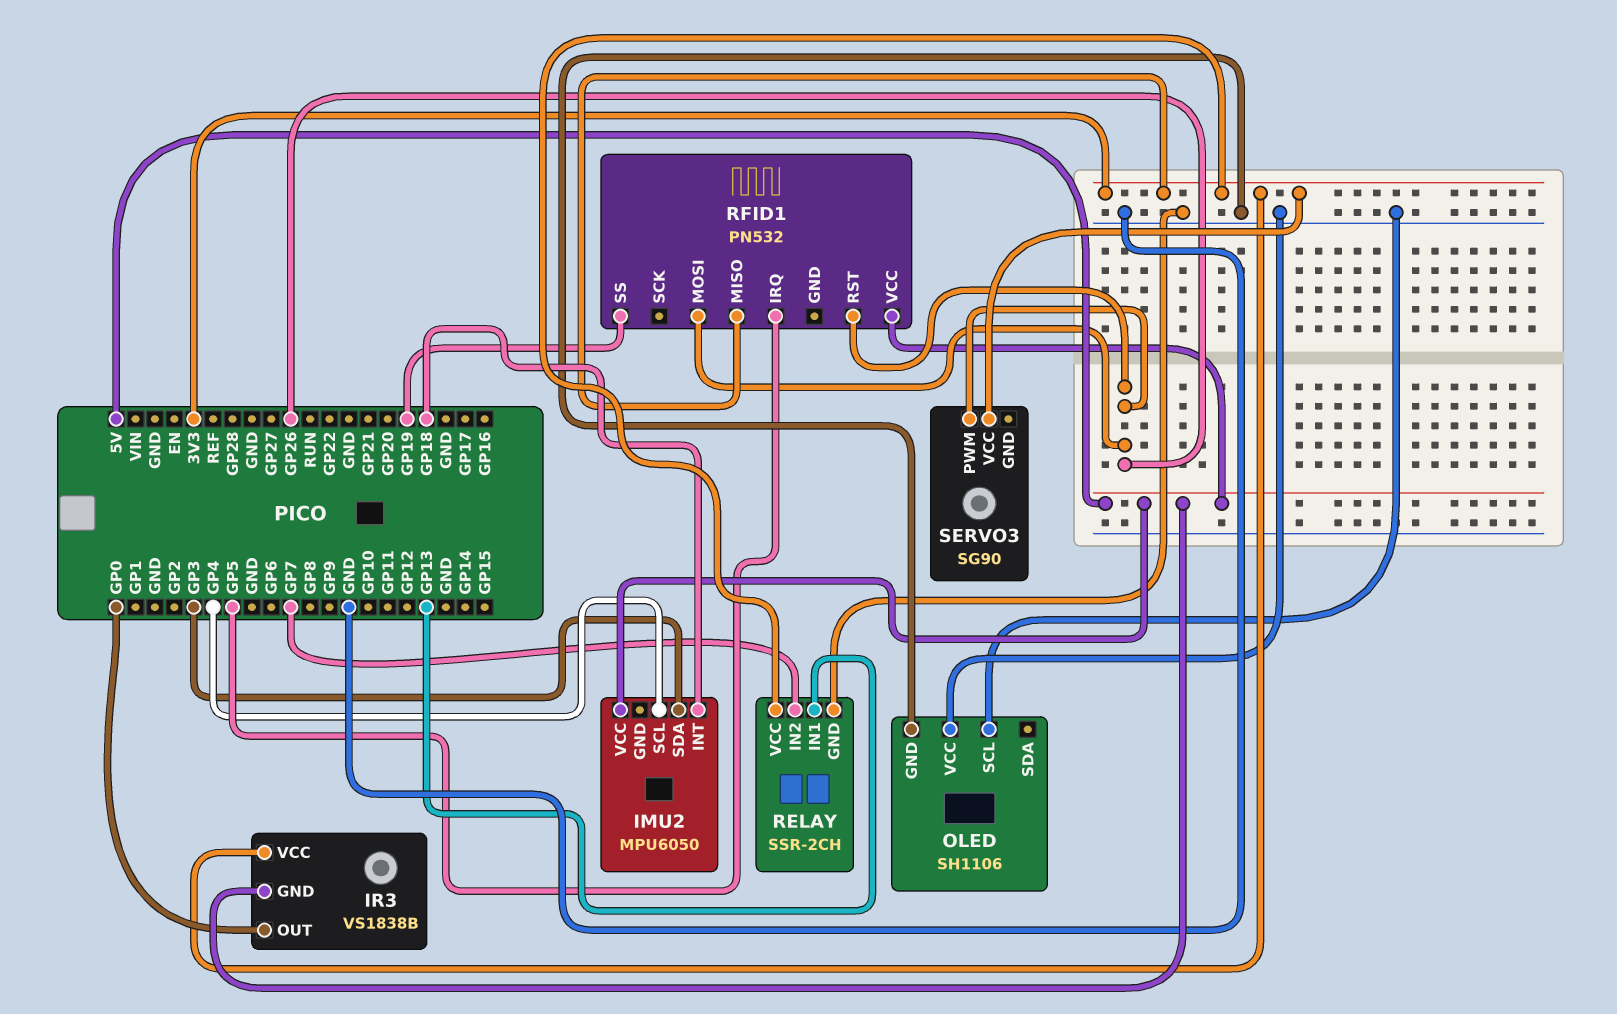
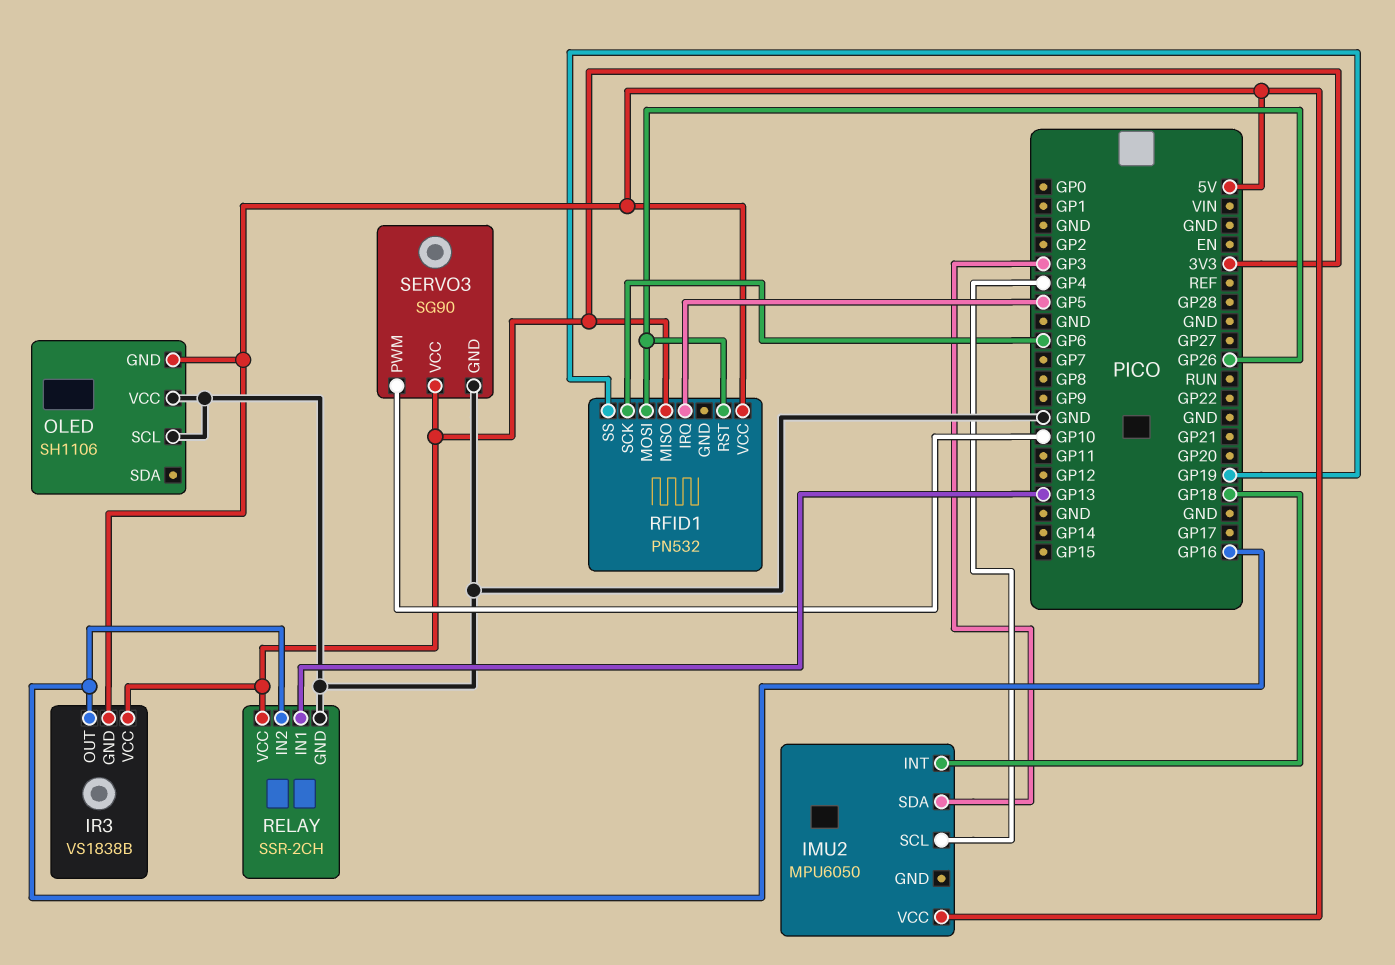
IR3 pin OUT: GP0 -> GP16
OLED pin GND: GND -> 5V
RELAY pin IN2: GP7 -> GP16
RFID1 pin SCK: none -> GP6
SERVO3 pin GND: none -> GND
SERVO3 pin PWM: GP26 -> GP10

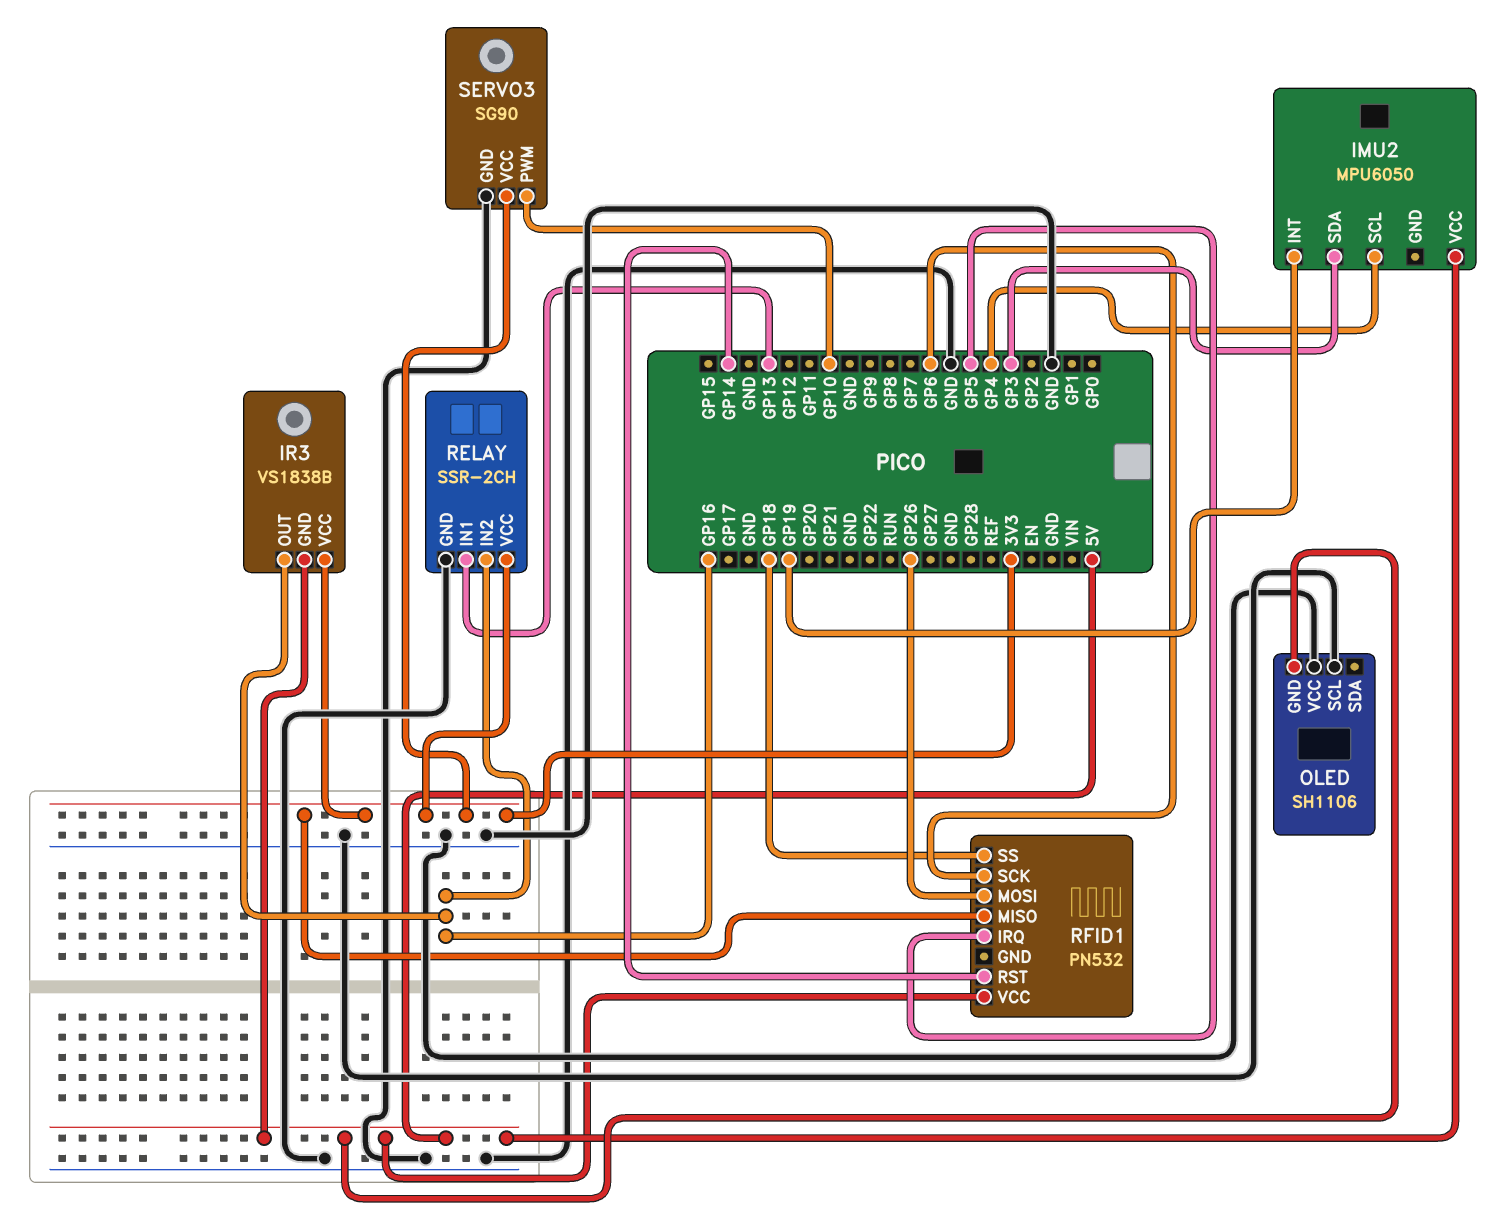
IMU2 pin INT: GP18 -> GP19
RFID1 pin RST: GP26 -> GP14
RFID1 pin SS: GP19 -> GP18

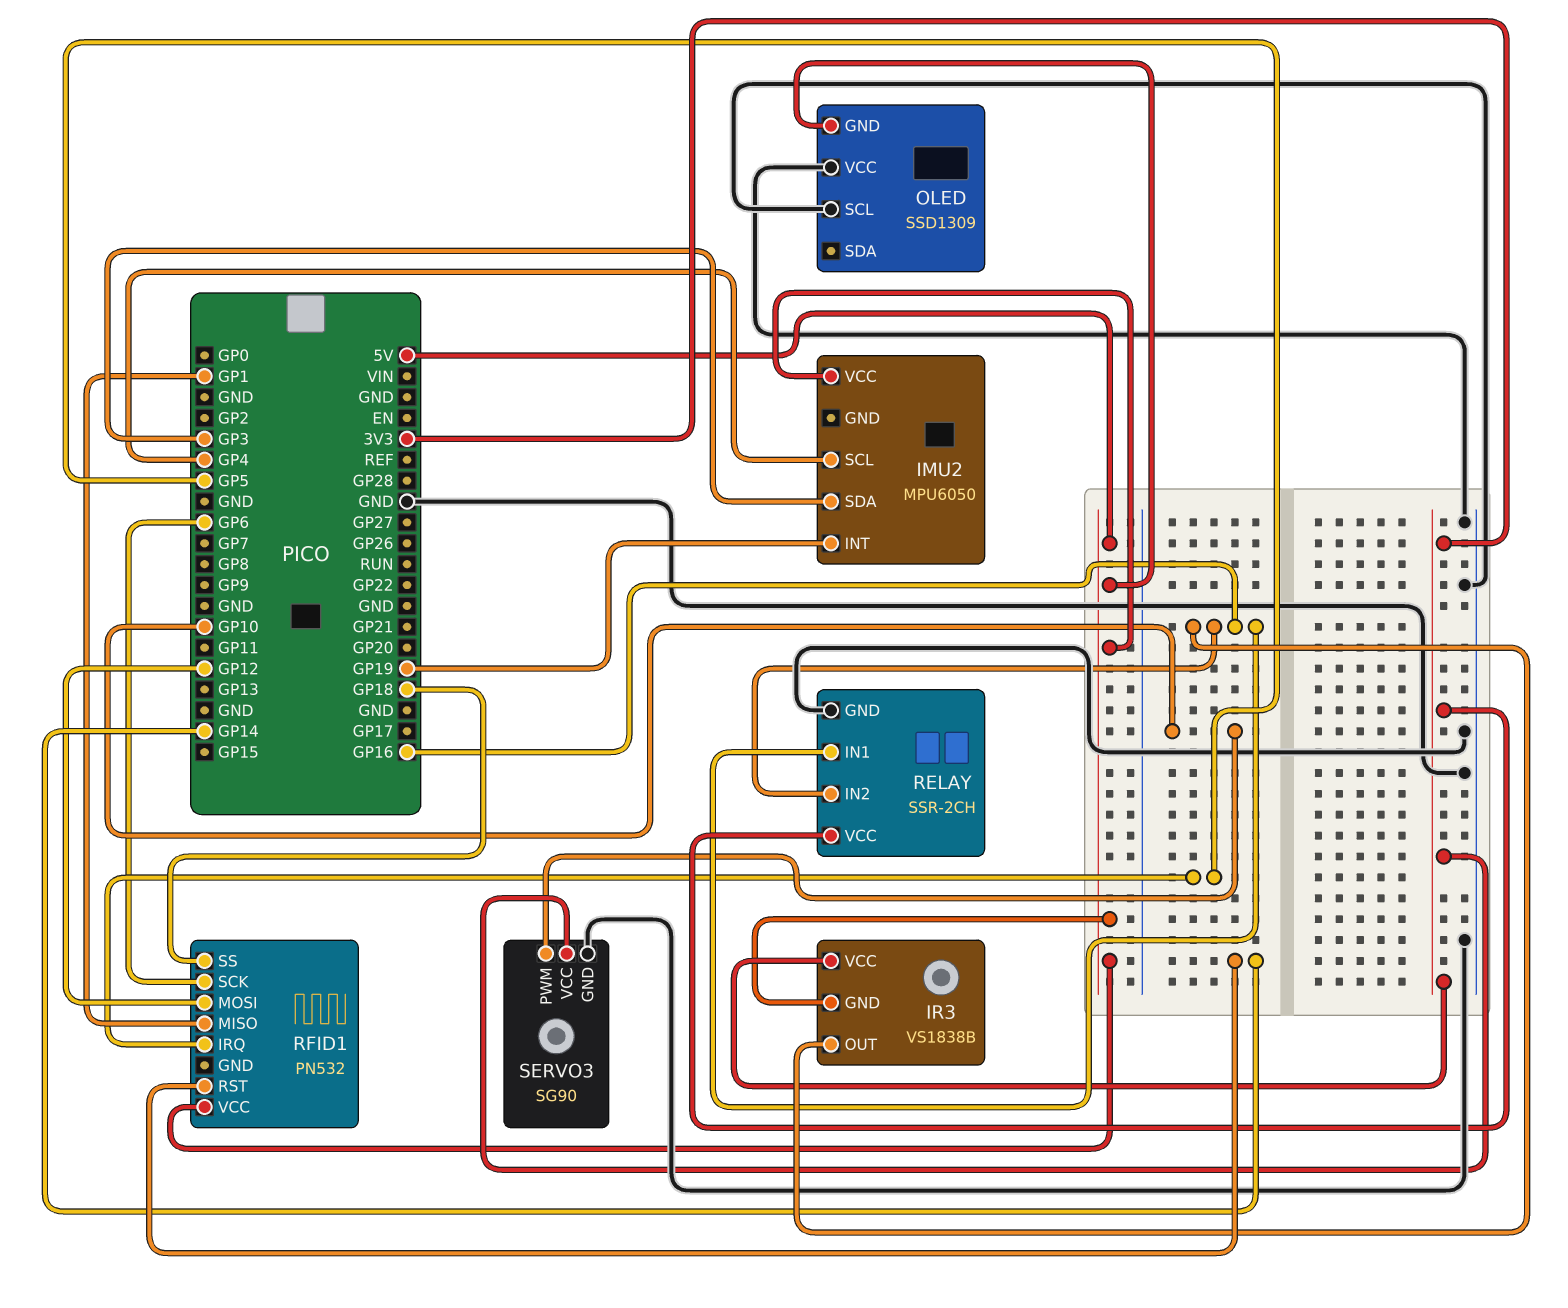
OLED: SH1106 -> SSD1309
RELAY pin IN1: GP13 -> GP16
RFID1 pin MISO: 3V3 -> GP1
RFID1 pin MOSI: GP26 -> GP12

